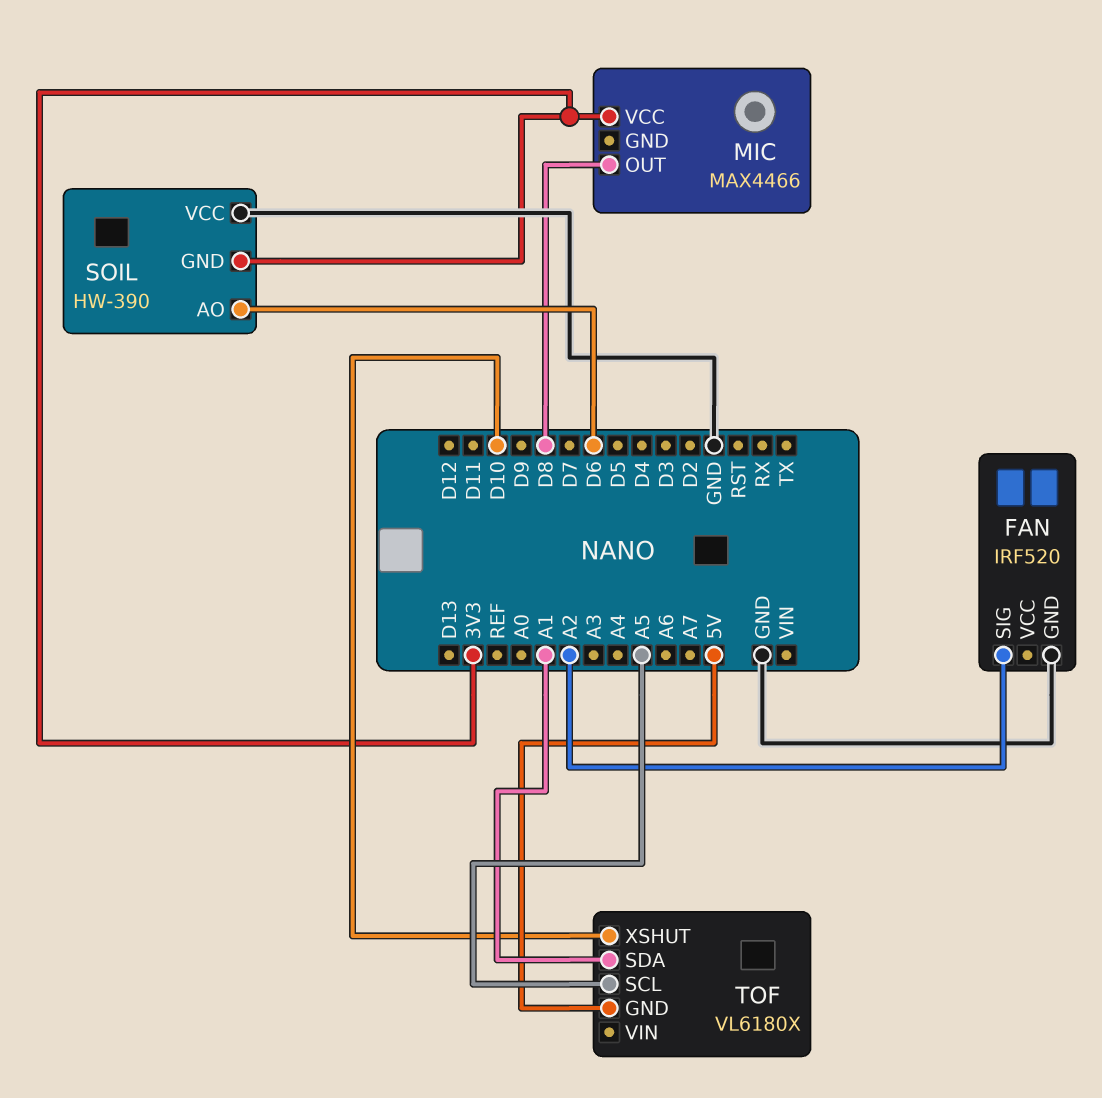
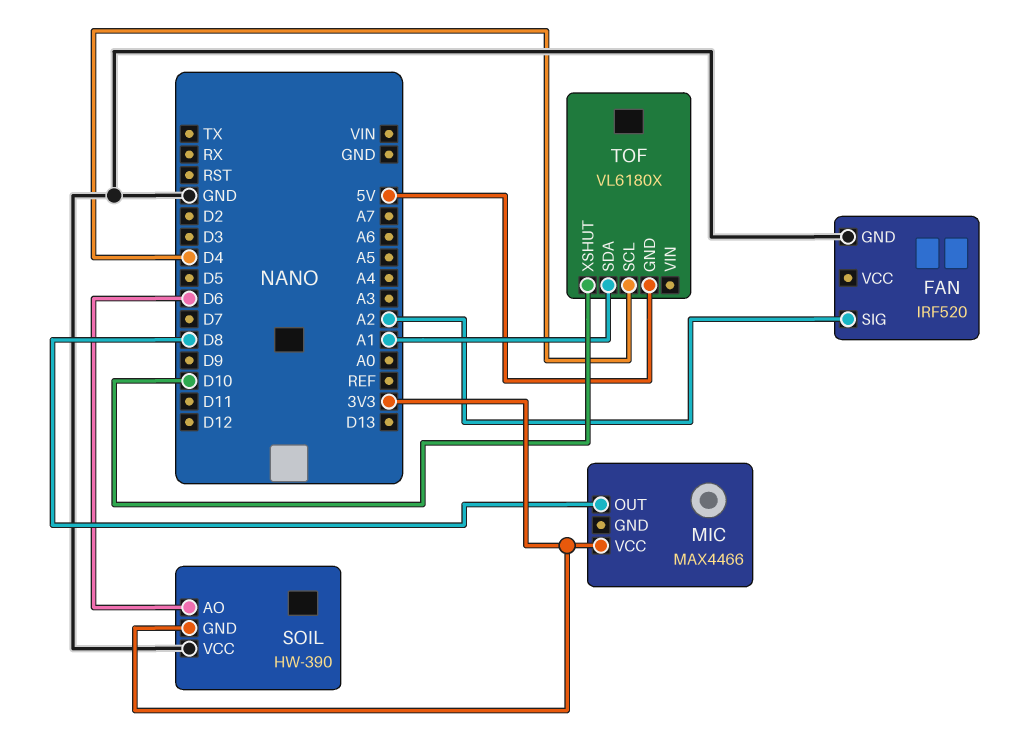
TOF pin SCL: A5 -> D4

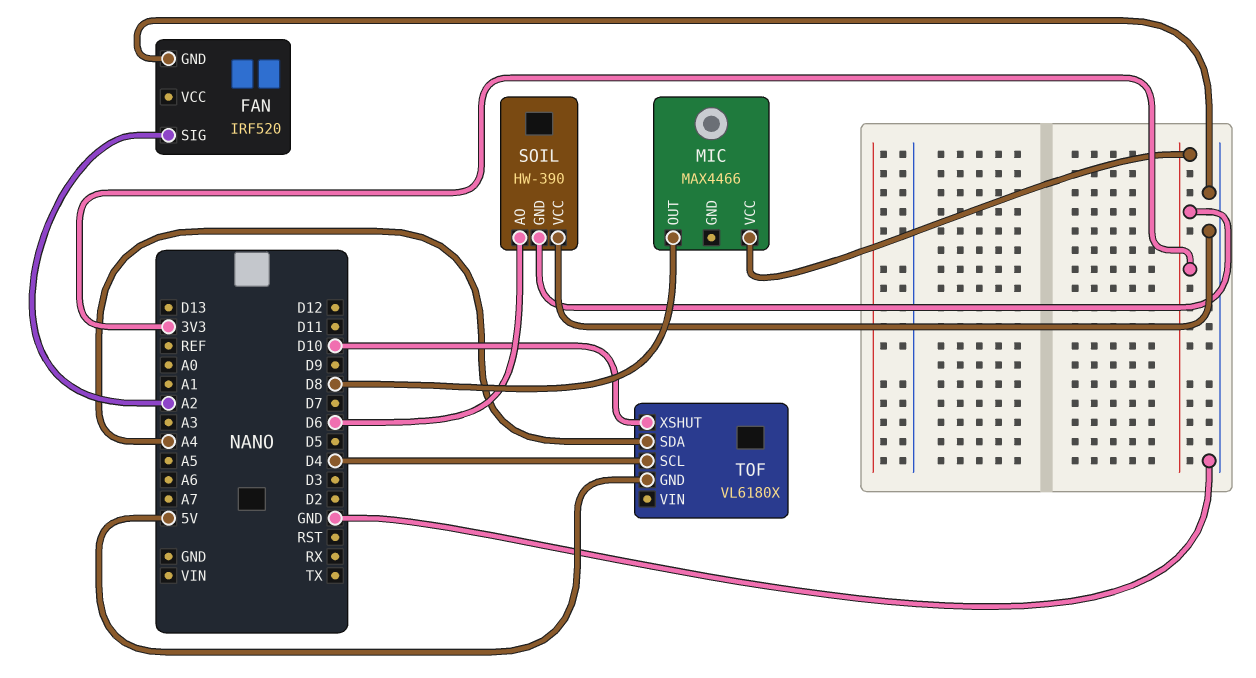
TOF pin SDA: A1 -> A4

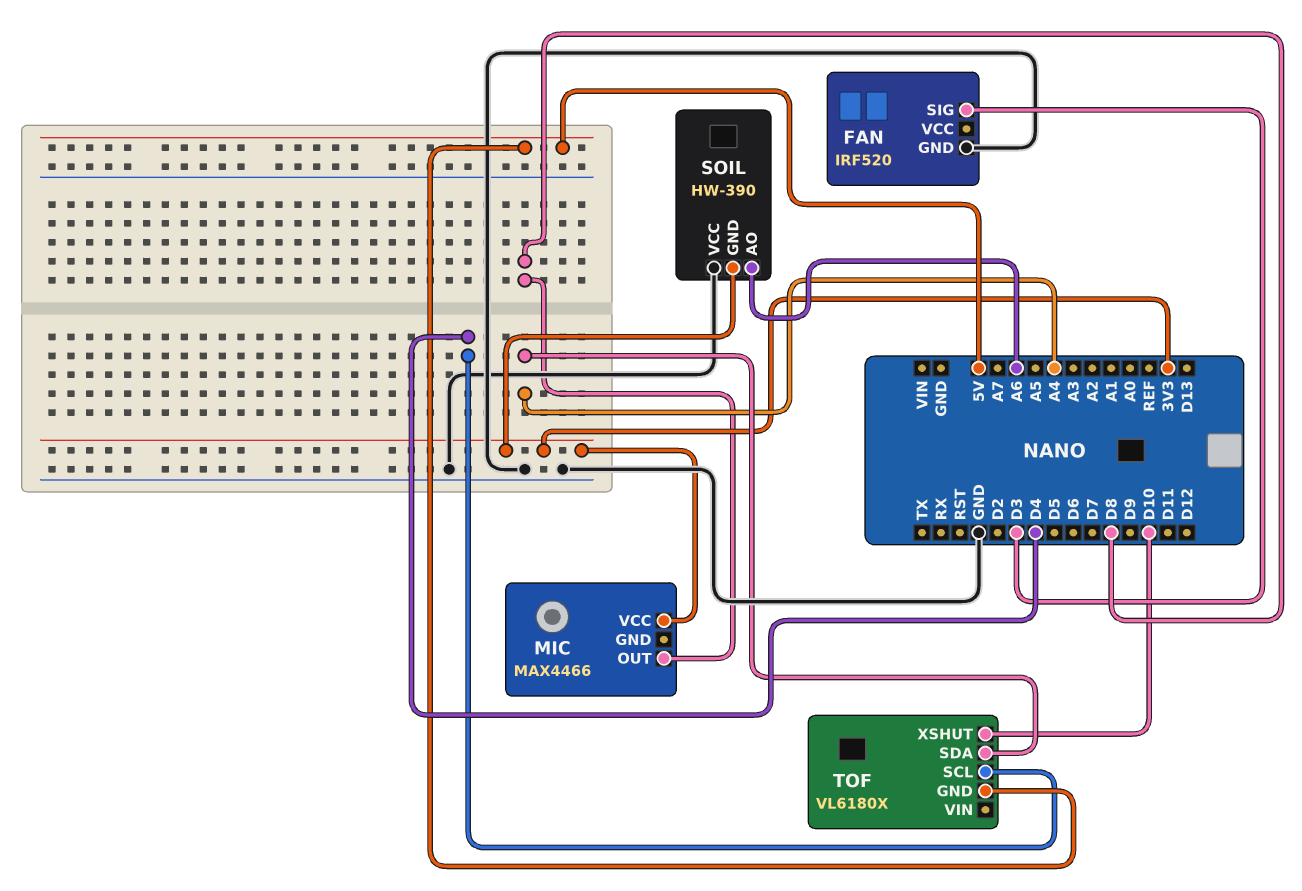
FAN pin SIG: A2 -> D3
SOIL pin AO: D6 -> A6

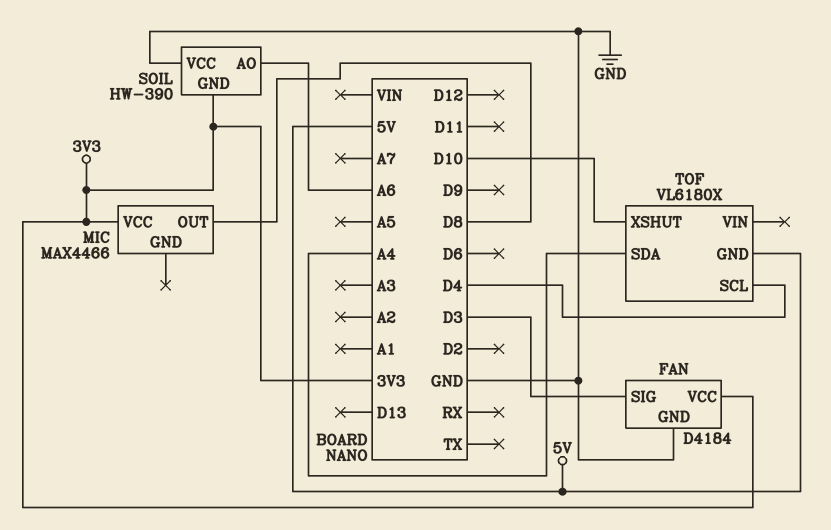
FAN: IRF520 -> D4184
FAN pin VCC: none -> 3V3

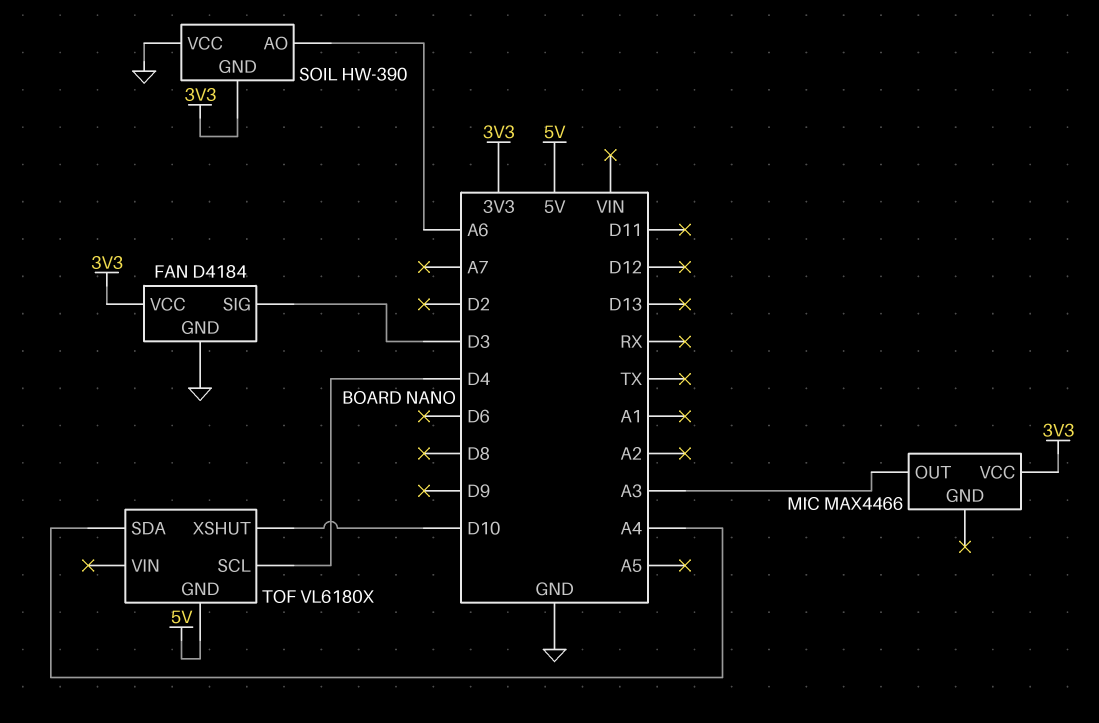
MIC pin OUT: D8 -> A3

